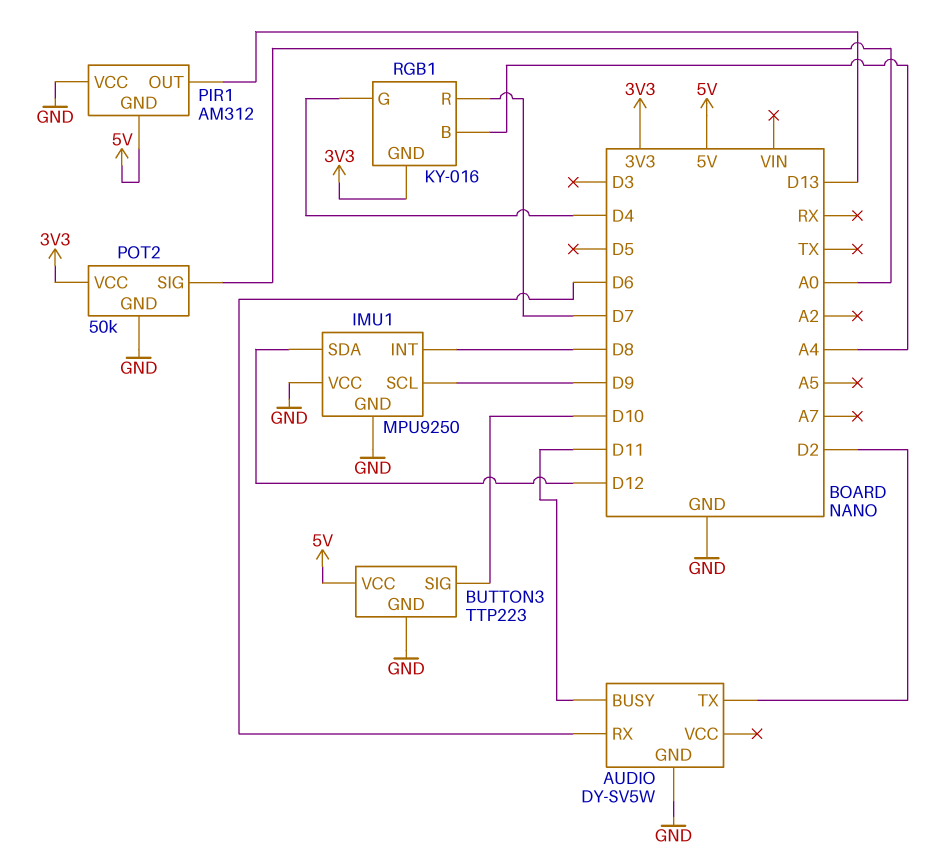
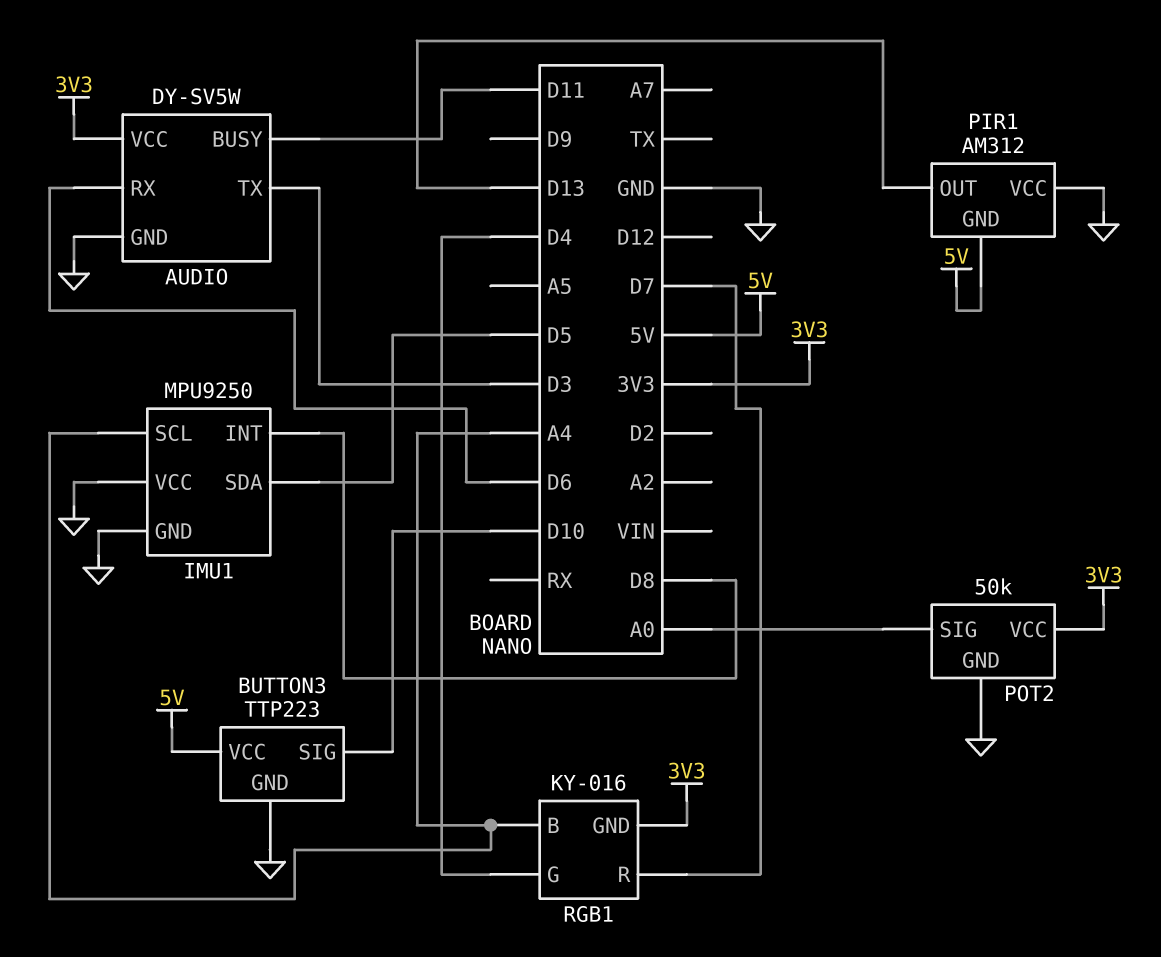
AUDIO pin TX: D2 -> D3
AUDIO pin VCC: none -> 3V3
IMU1 pin SCL: D9 -> A4
IMU1 pin SDA: D12 -> D5

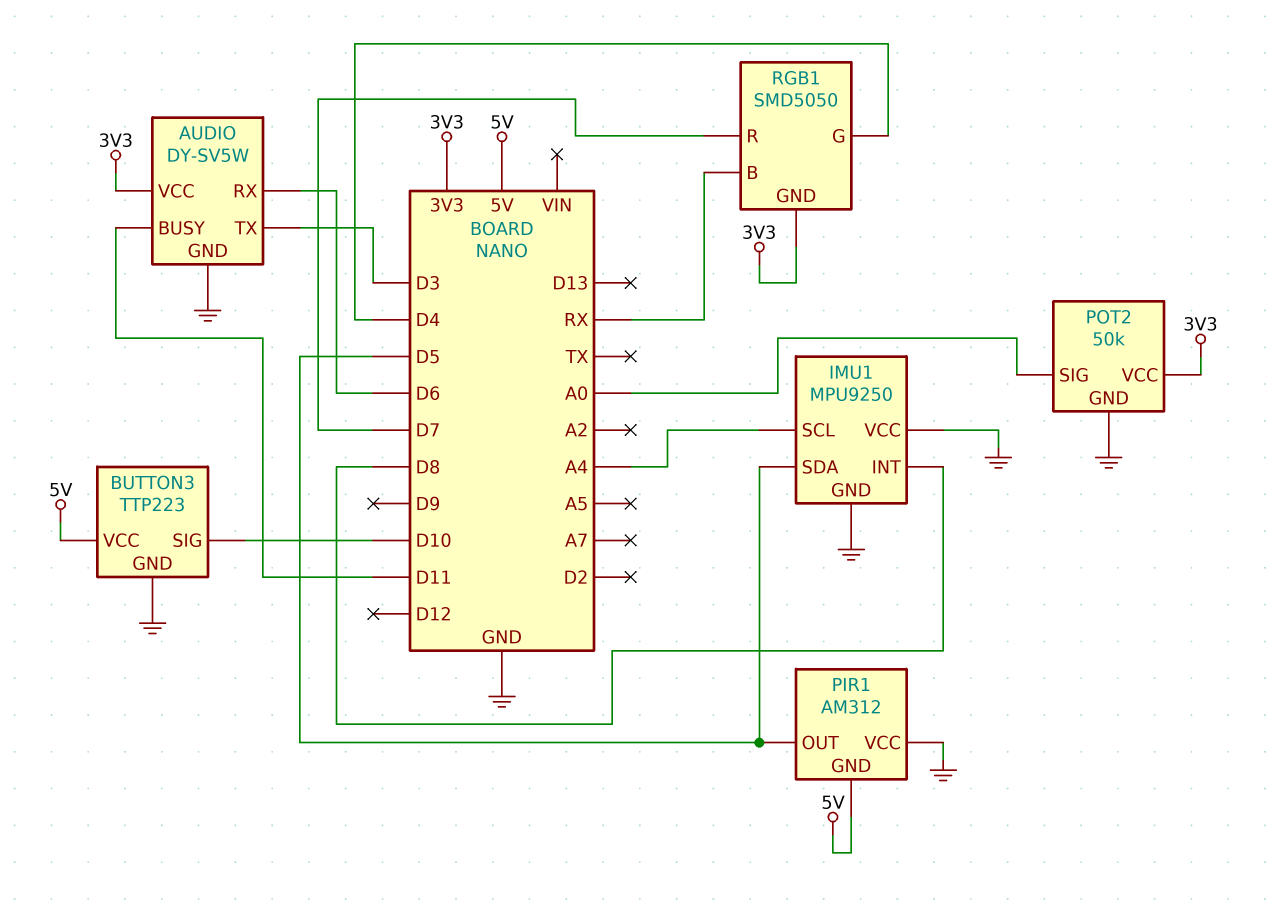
PIR1 pin OUT: D13 -> D5
RGB1: KY-016 -> SMD5050
RGB1 pin B: A4 -> RX

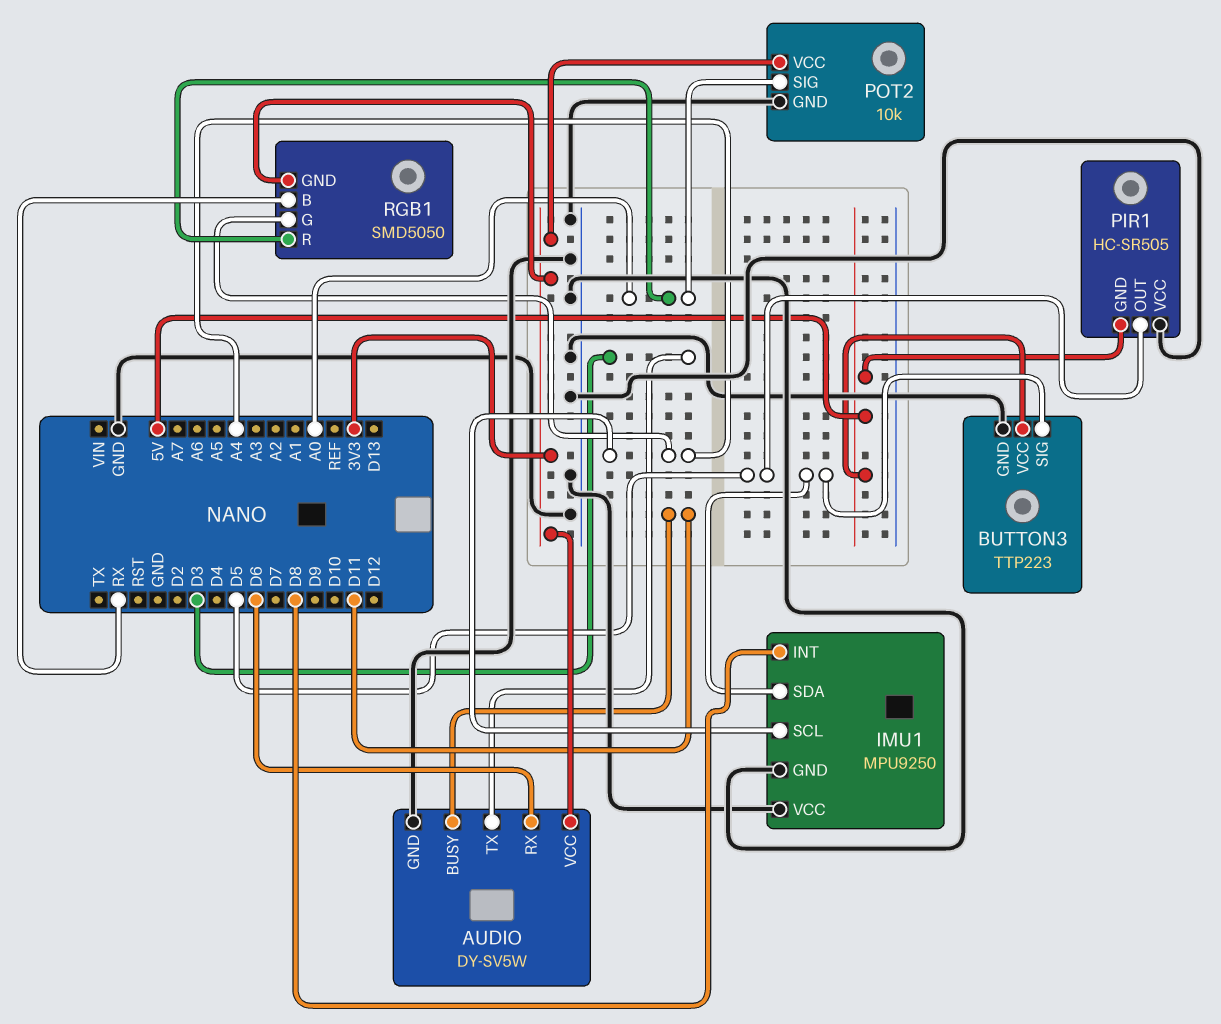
BUTTON3 pin SIG: D10 -> D5
PIR1: AM312 -> HC-SR505
POT2: 50k -> 10k
RGB1 pin G: D4 -> A4
RGB1 pin R: D7 -> A0

